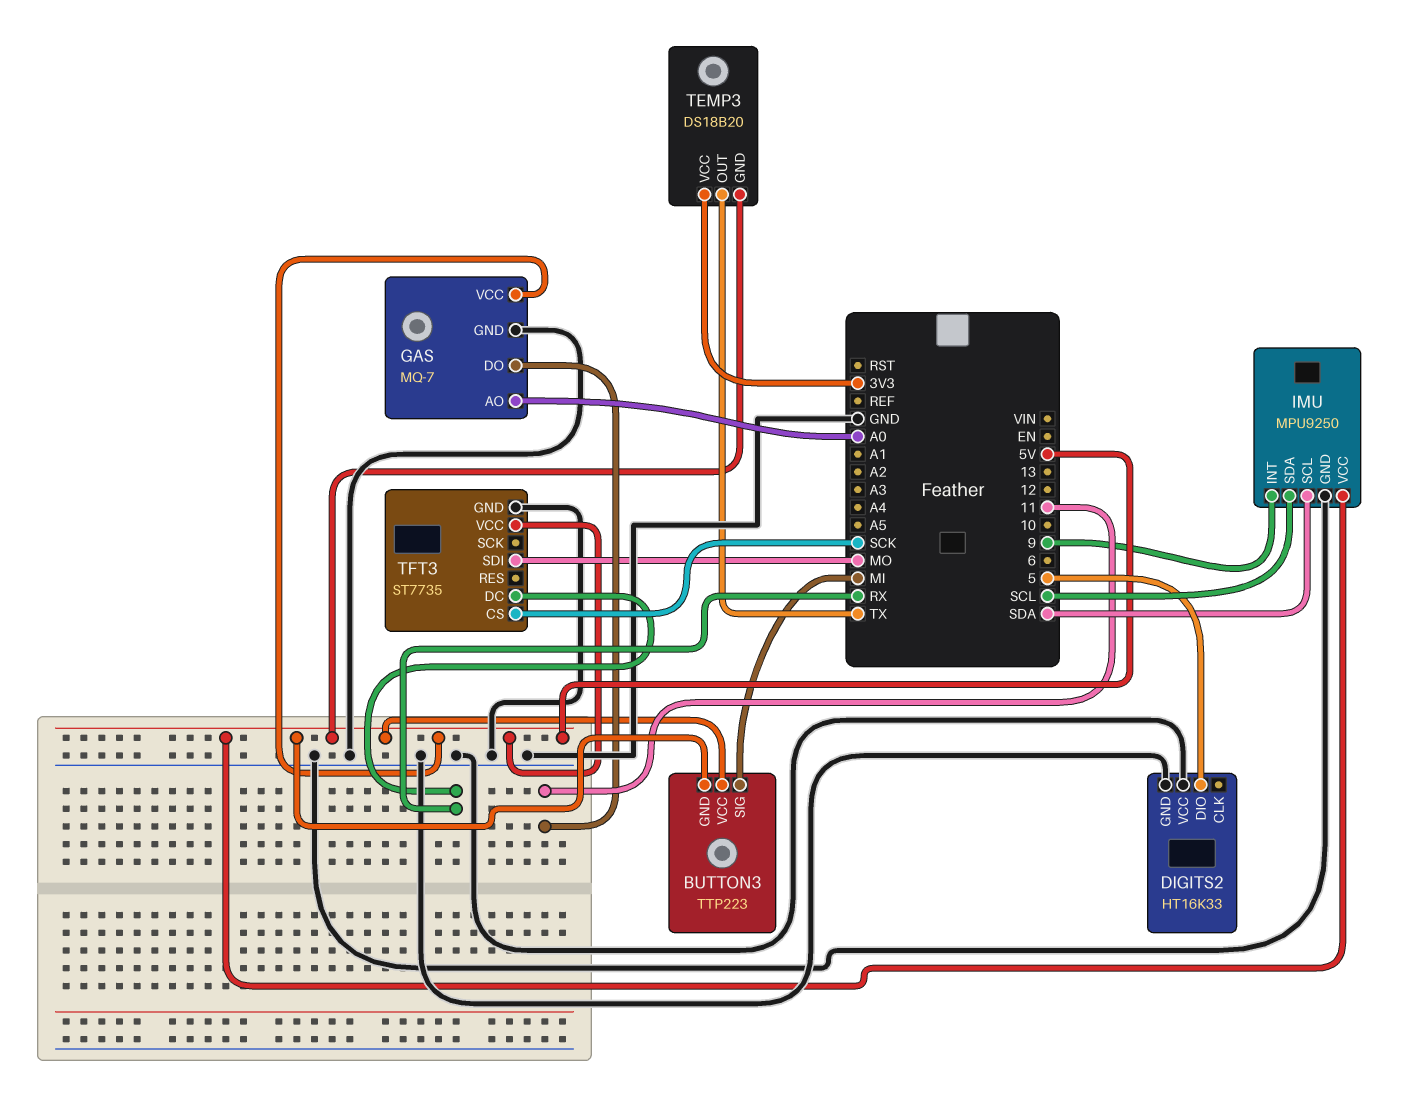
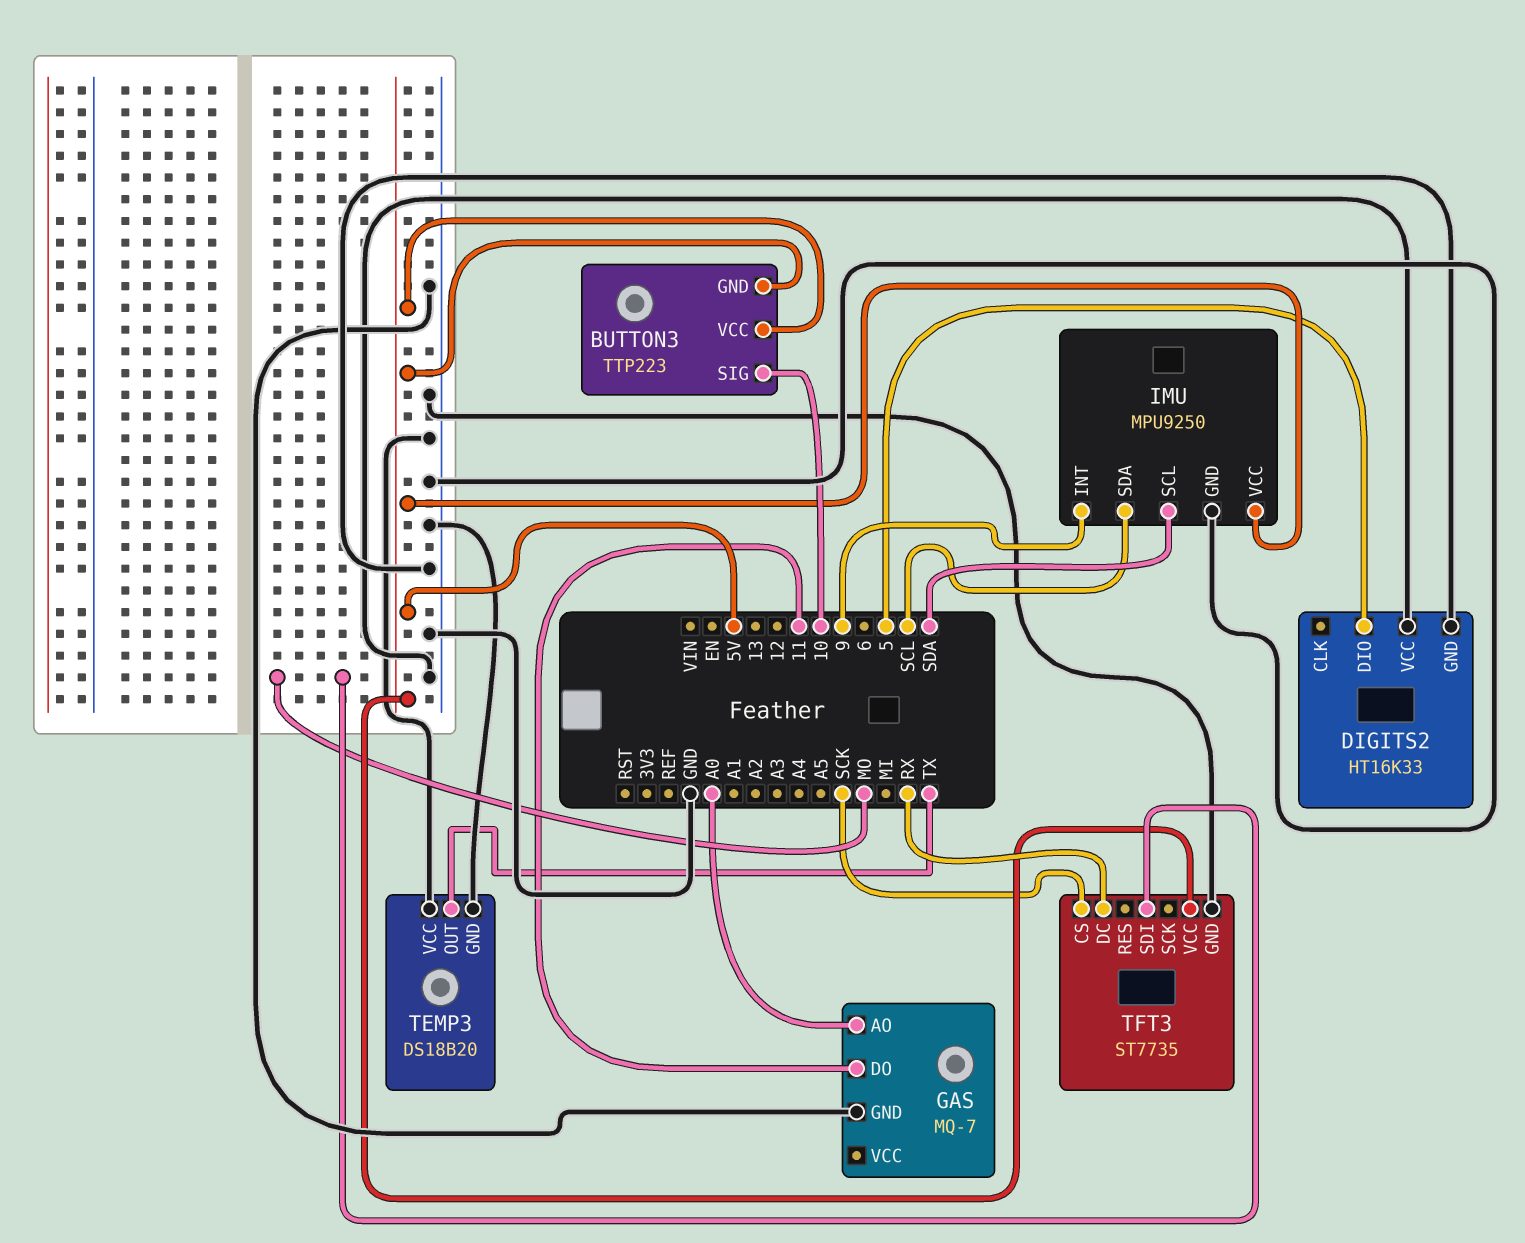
BUTTON3 pin SIG: MI -> 10
GAS pin VCC: 5V -> none
TEMP3 pin GND: 5V -> GND
TEMP3 pin VCC: 3V3 -> GND

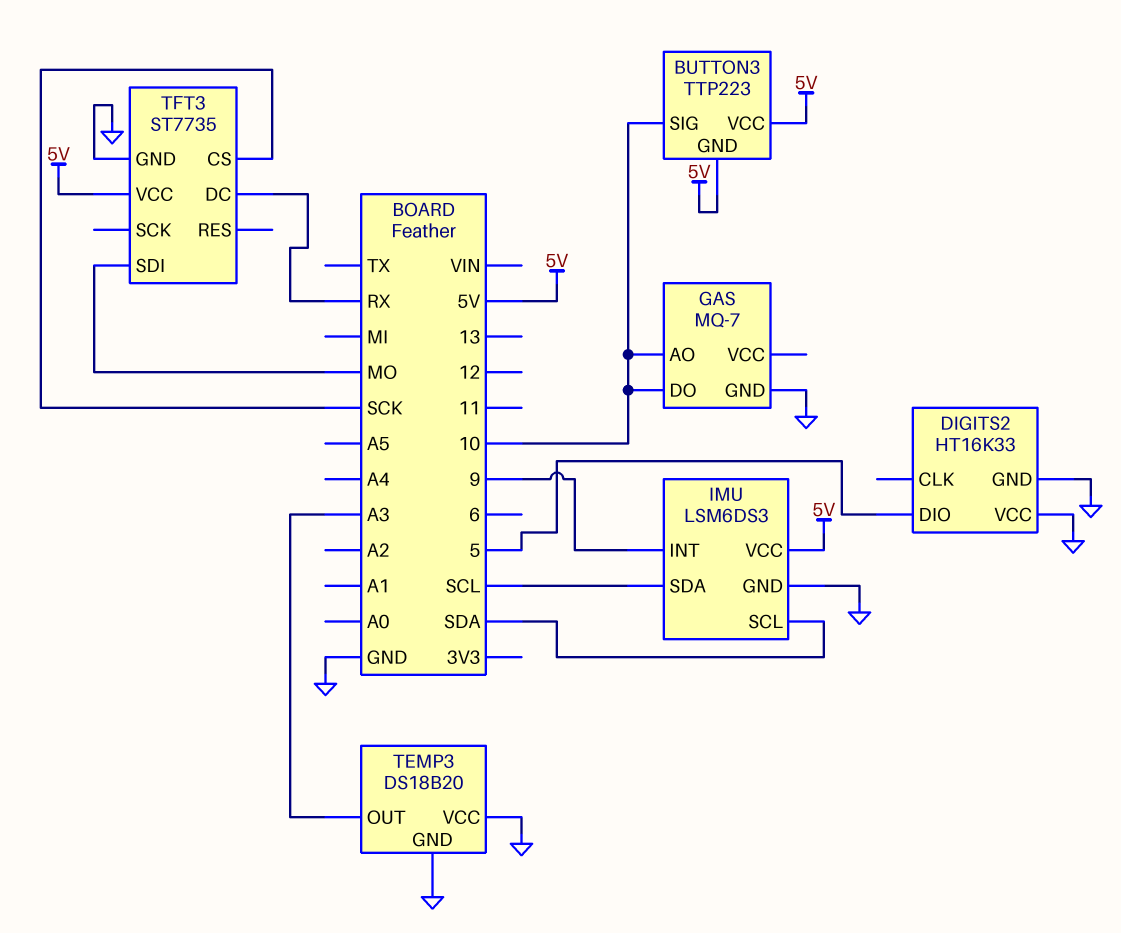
GAS pin AO: A0 -> 10
GAS pin DO: 11 -> 10
IMU: MPU9250 -> LSM6DS3
TEMP3 pin OUT: TX -> A3

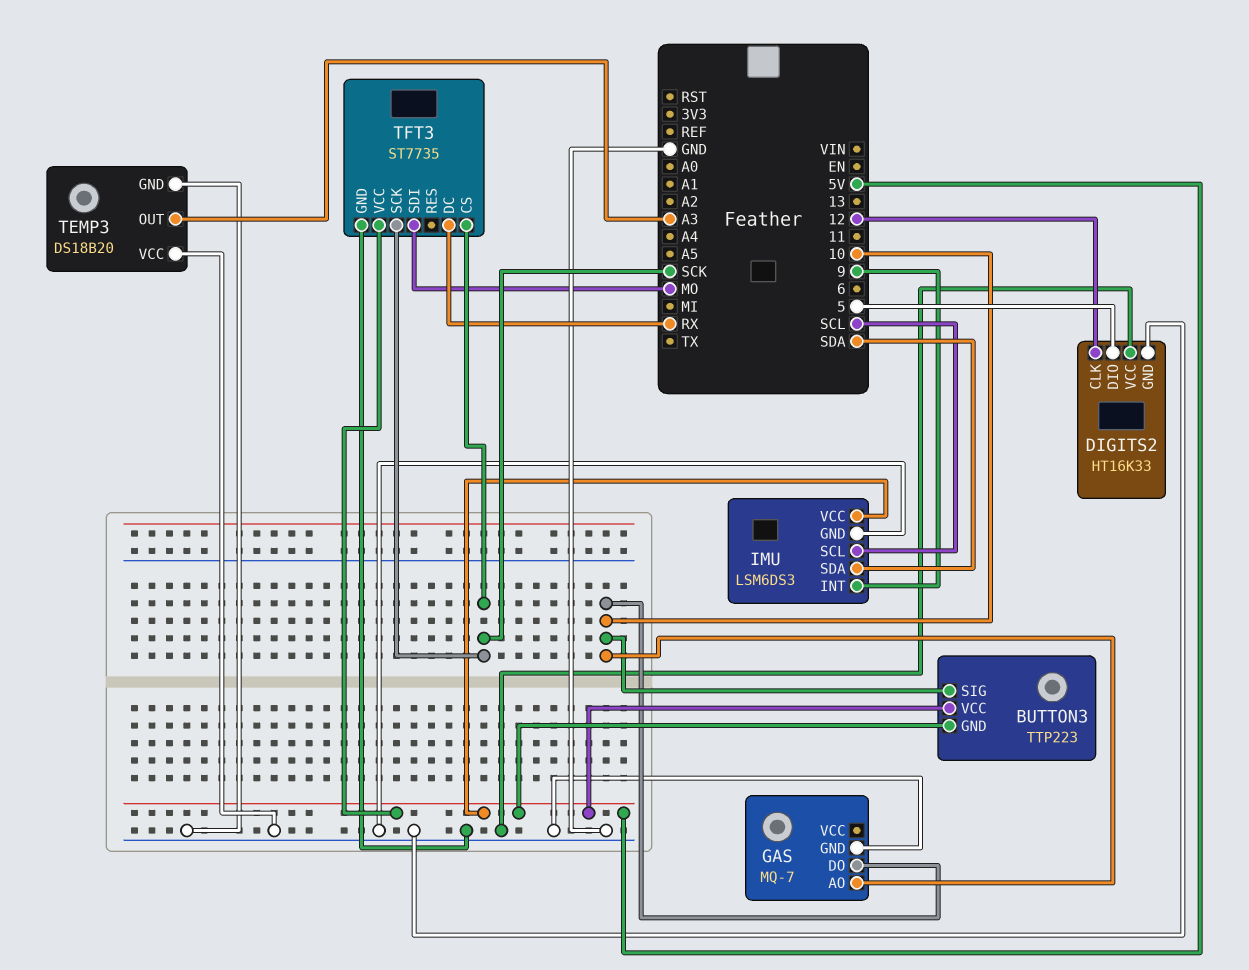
DIGITS2 pin CLK: none -> 12
IMU pin SCL: SDA -> SCL
IMU pin SDA: SCL -> SDA
TFT3 pin SCK: none -> SCK

